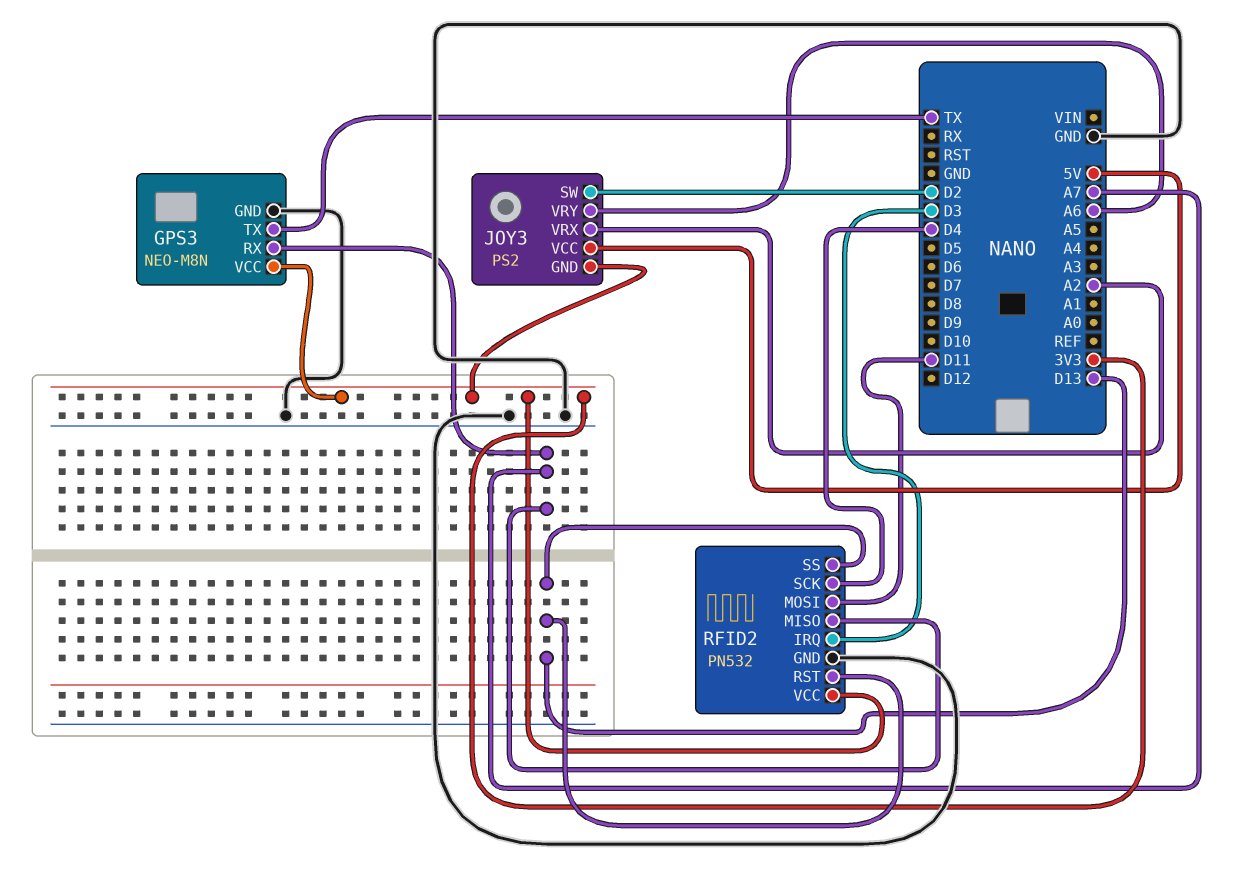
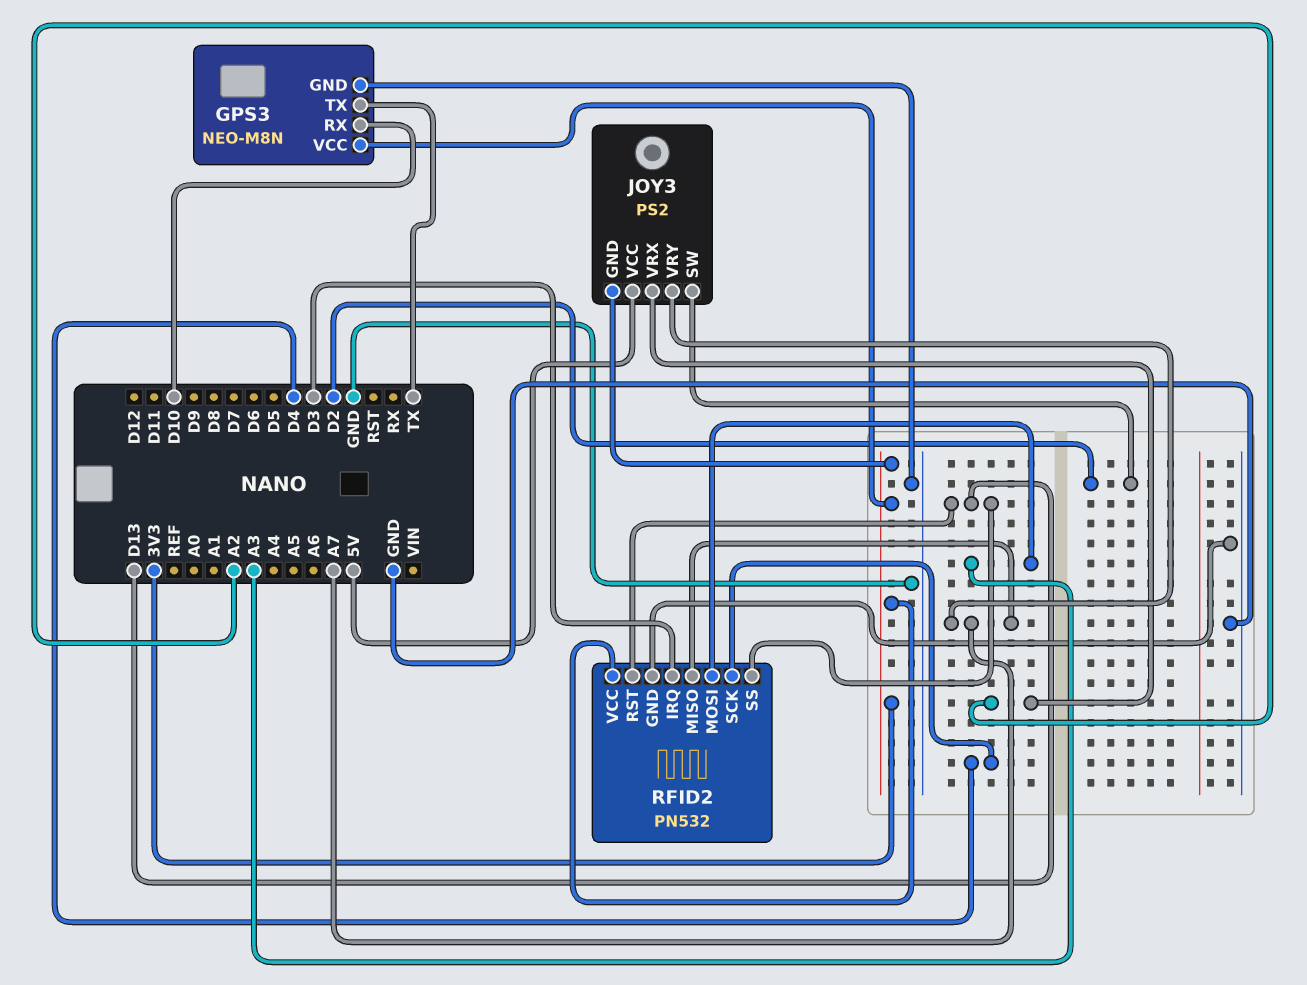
GPS3 pin RX: A7 -> D10
JOY3 pin VRY: A6 -> A7
RFID2 pin MOSI: D11 -> A3

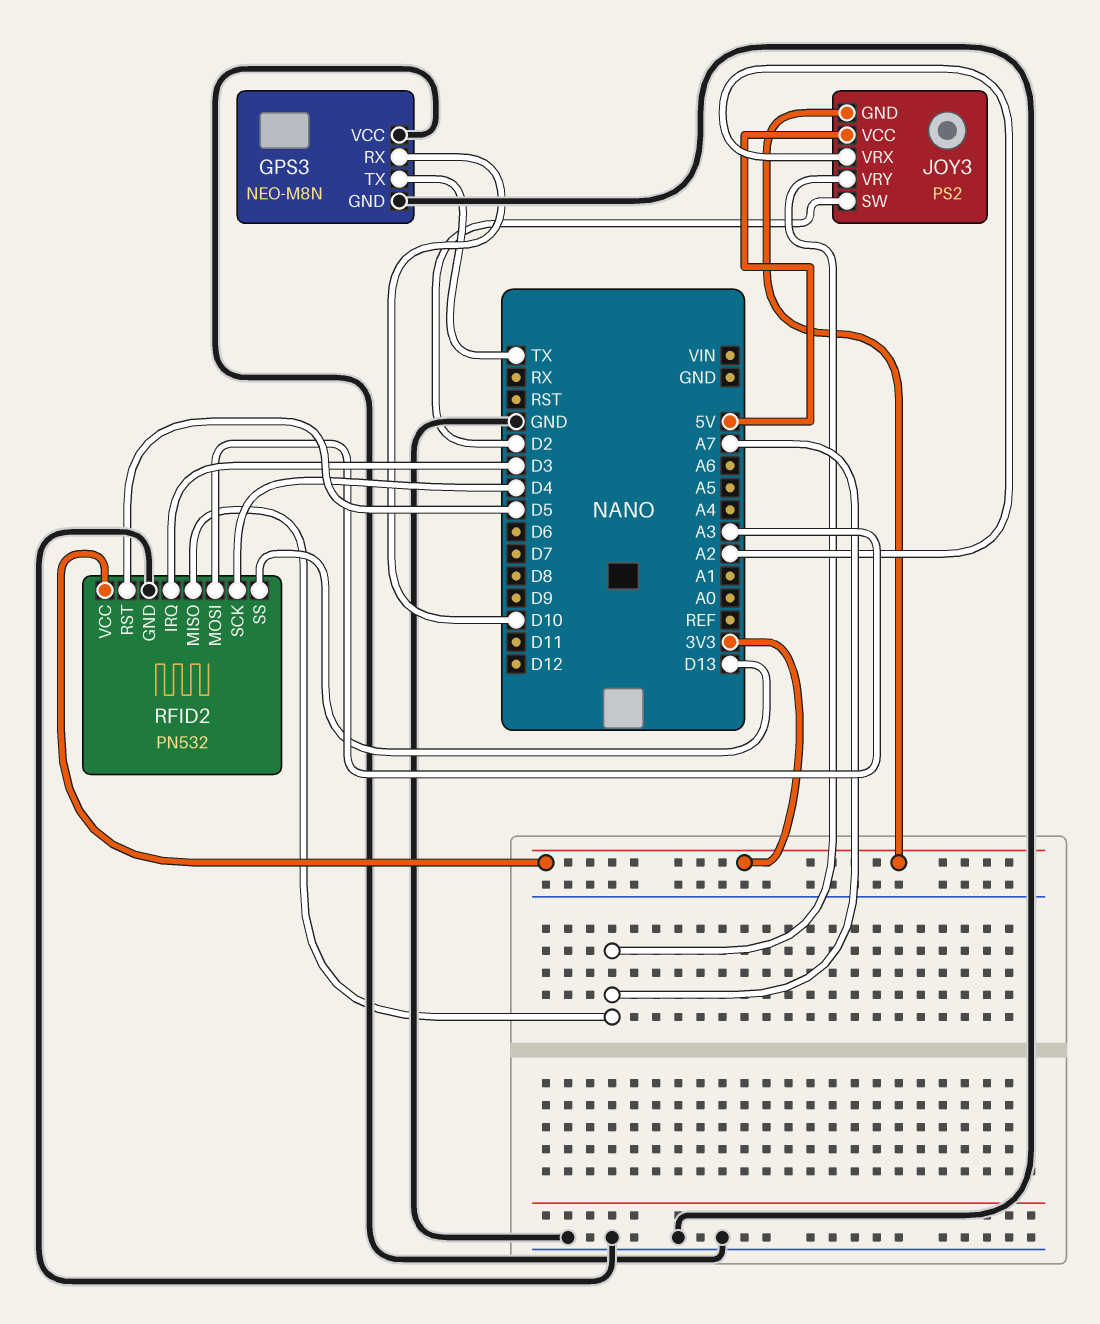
GPS3 pin VCC: 3V3 -> GND
RFID2 pin RST: D13 -> D5

